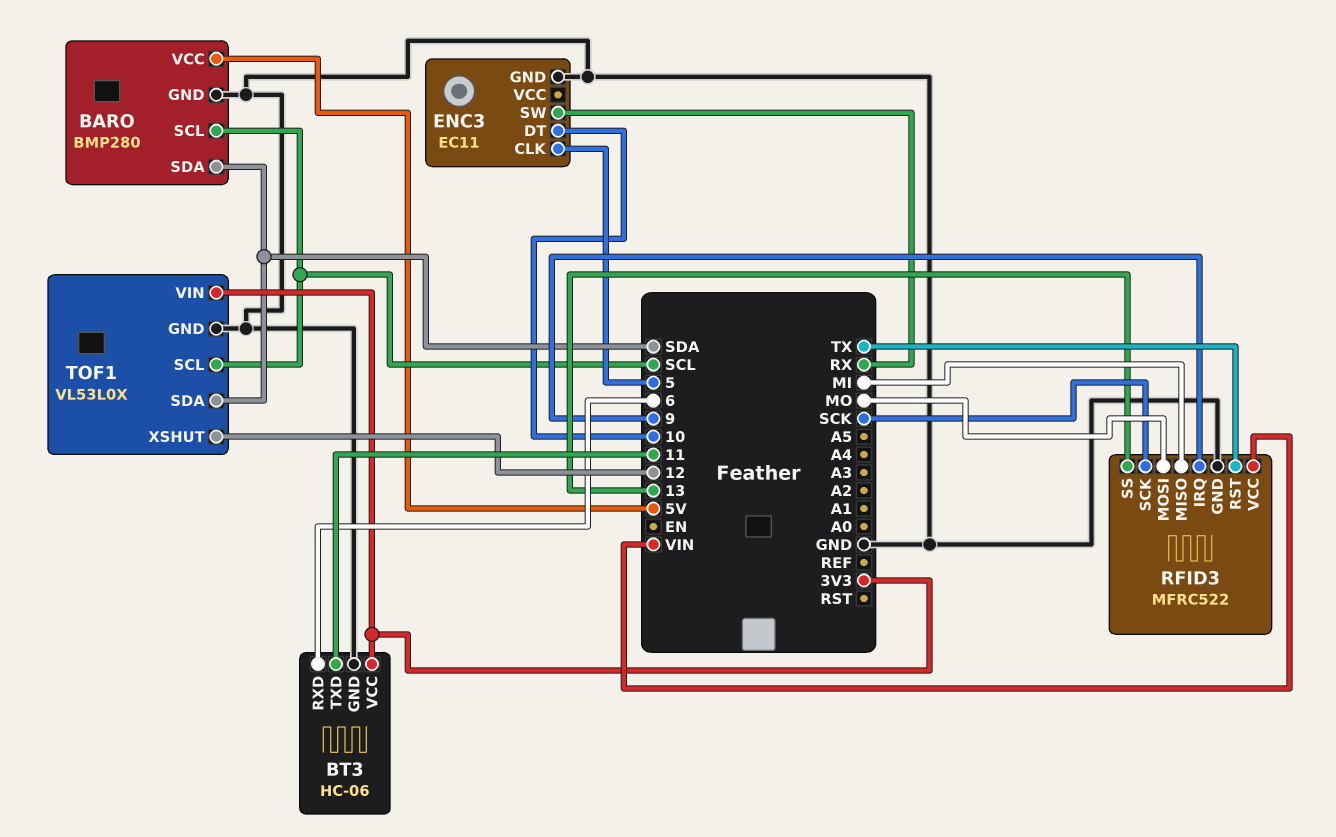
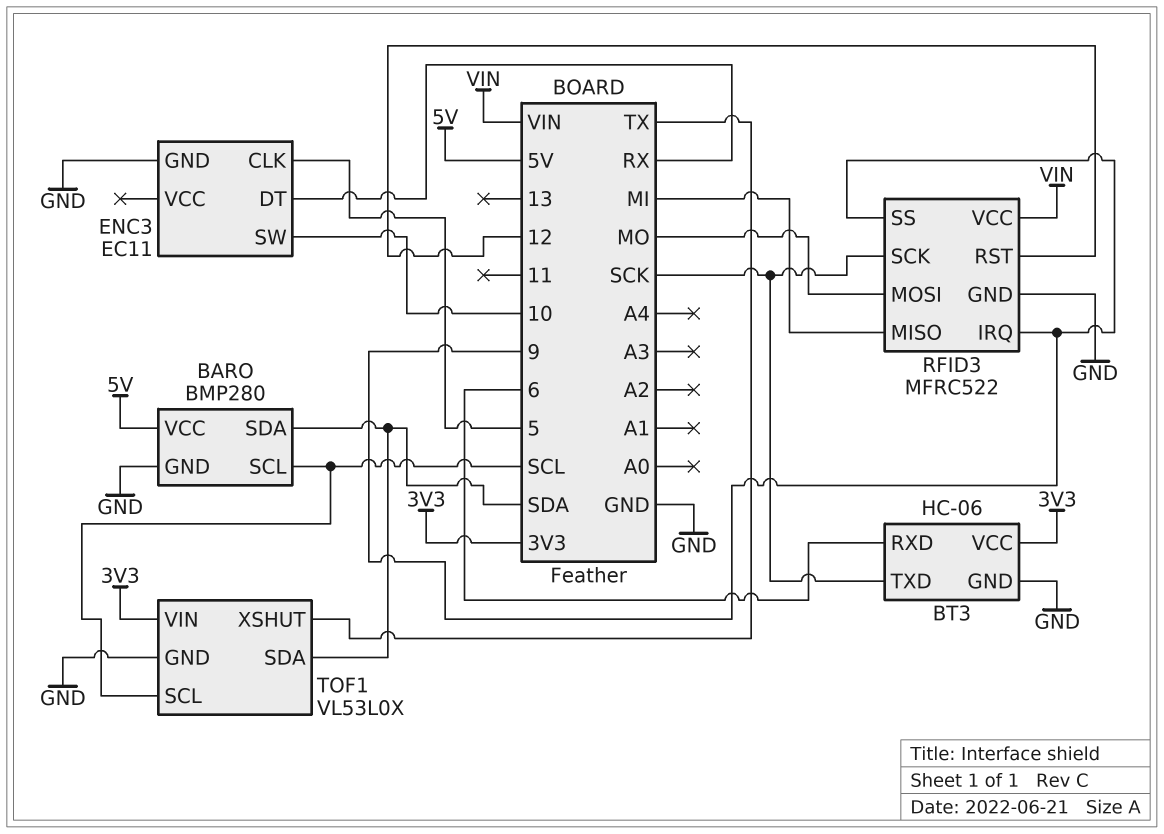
BT3 pin TXD: 11 -> SCK
ENC3 pin DT: 10 -> RX
ENC3 pin SW: RX -> 10
RFID3 pin RST: TX -> 12
RFID3 pin SS: 13 -> 9
TOF1 pin XSHUT: 12 -> TX

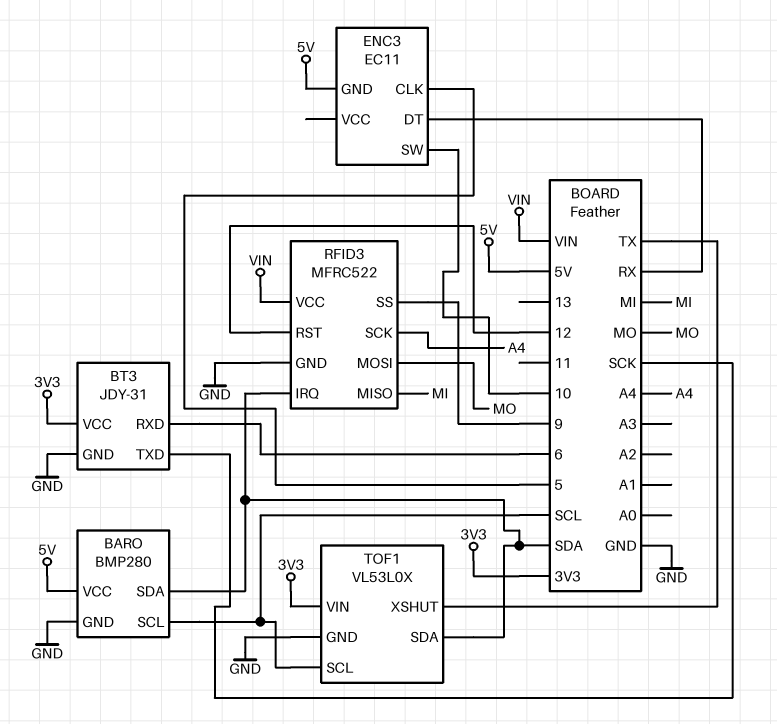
BT3: HC-06 -> JDY-31
ENC3 pin GND: GND -> 5V
RFID3 pin IRQ: 9 -> SDA
RFID3 pin SCK: SCK -> A4

